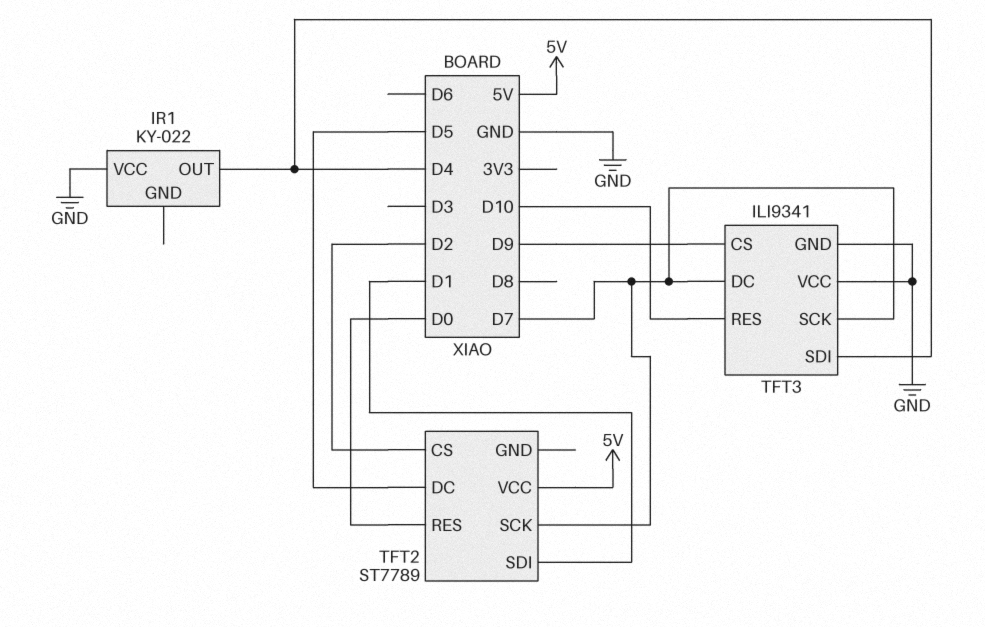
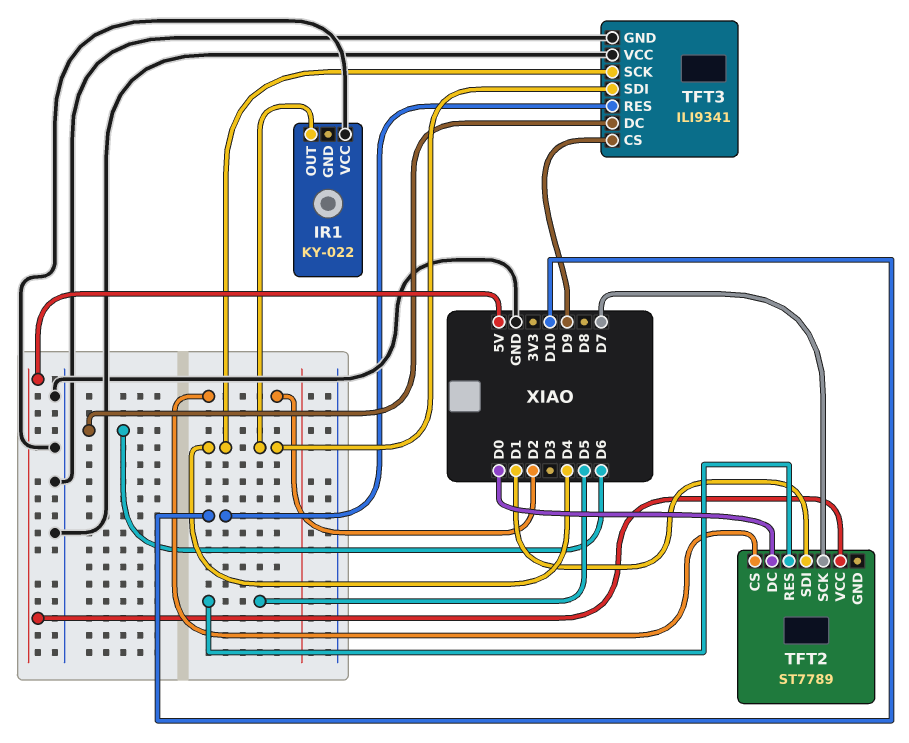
TFT2 pin DC: D5 -> D0
TFT2 pin RES: D0 -> D5
TFT3 pin DC: D7 -> D6
TFT3 pin SCK: D7 -> D4

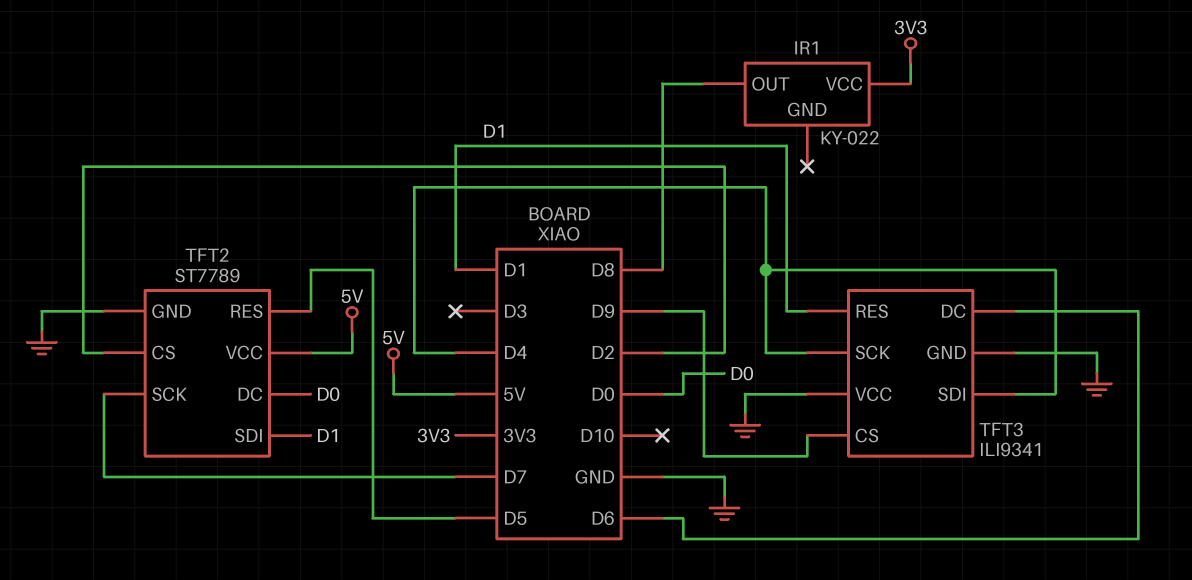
IR1 pin OUT: D4 -> D8
IR1 pin VCC: GND -> 3V3
TFT2 pin GND: none -> GND
TFT3 pin RES: D10 -> D1

